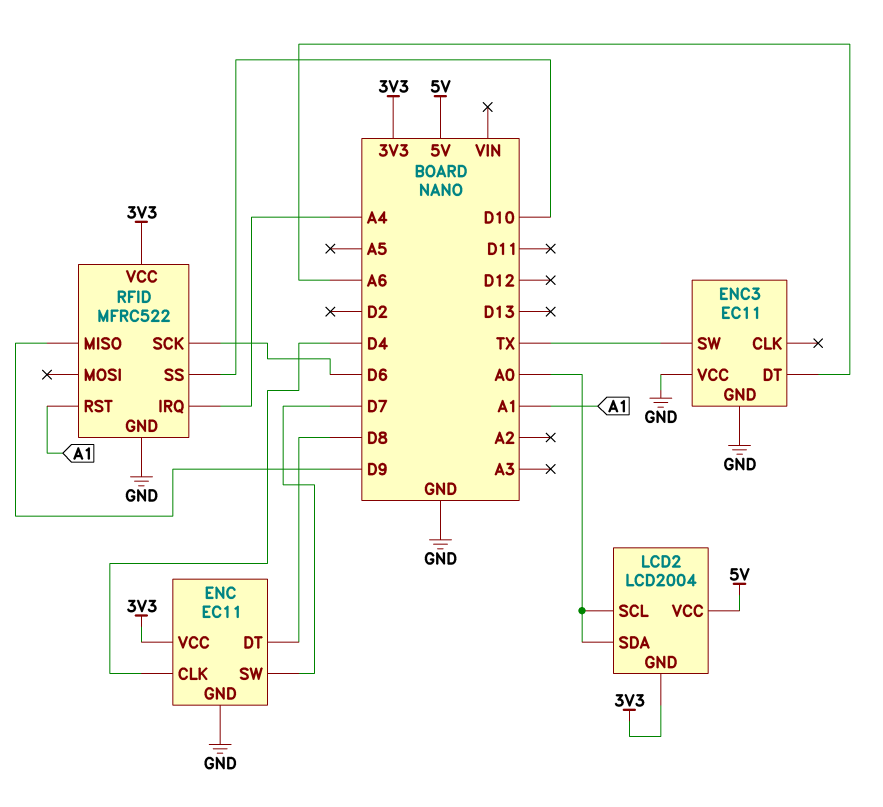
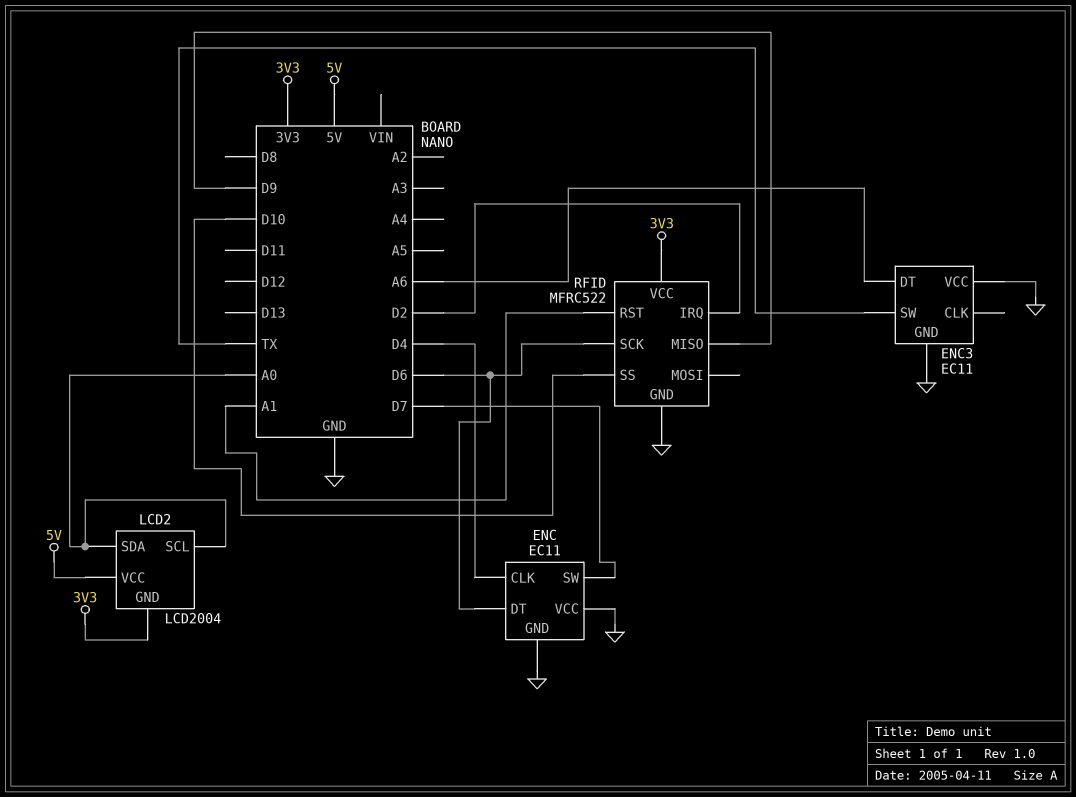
ENC pin DT: D8 -> D6
ENC pin VCC: 3V3 -> GND
RFID pin IRQ: A4 -> D2

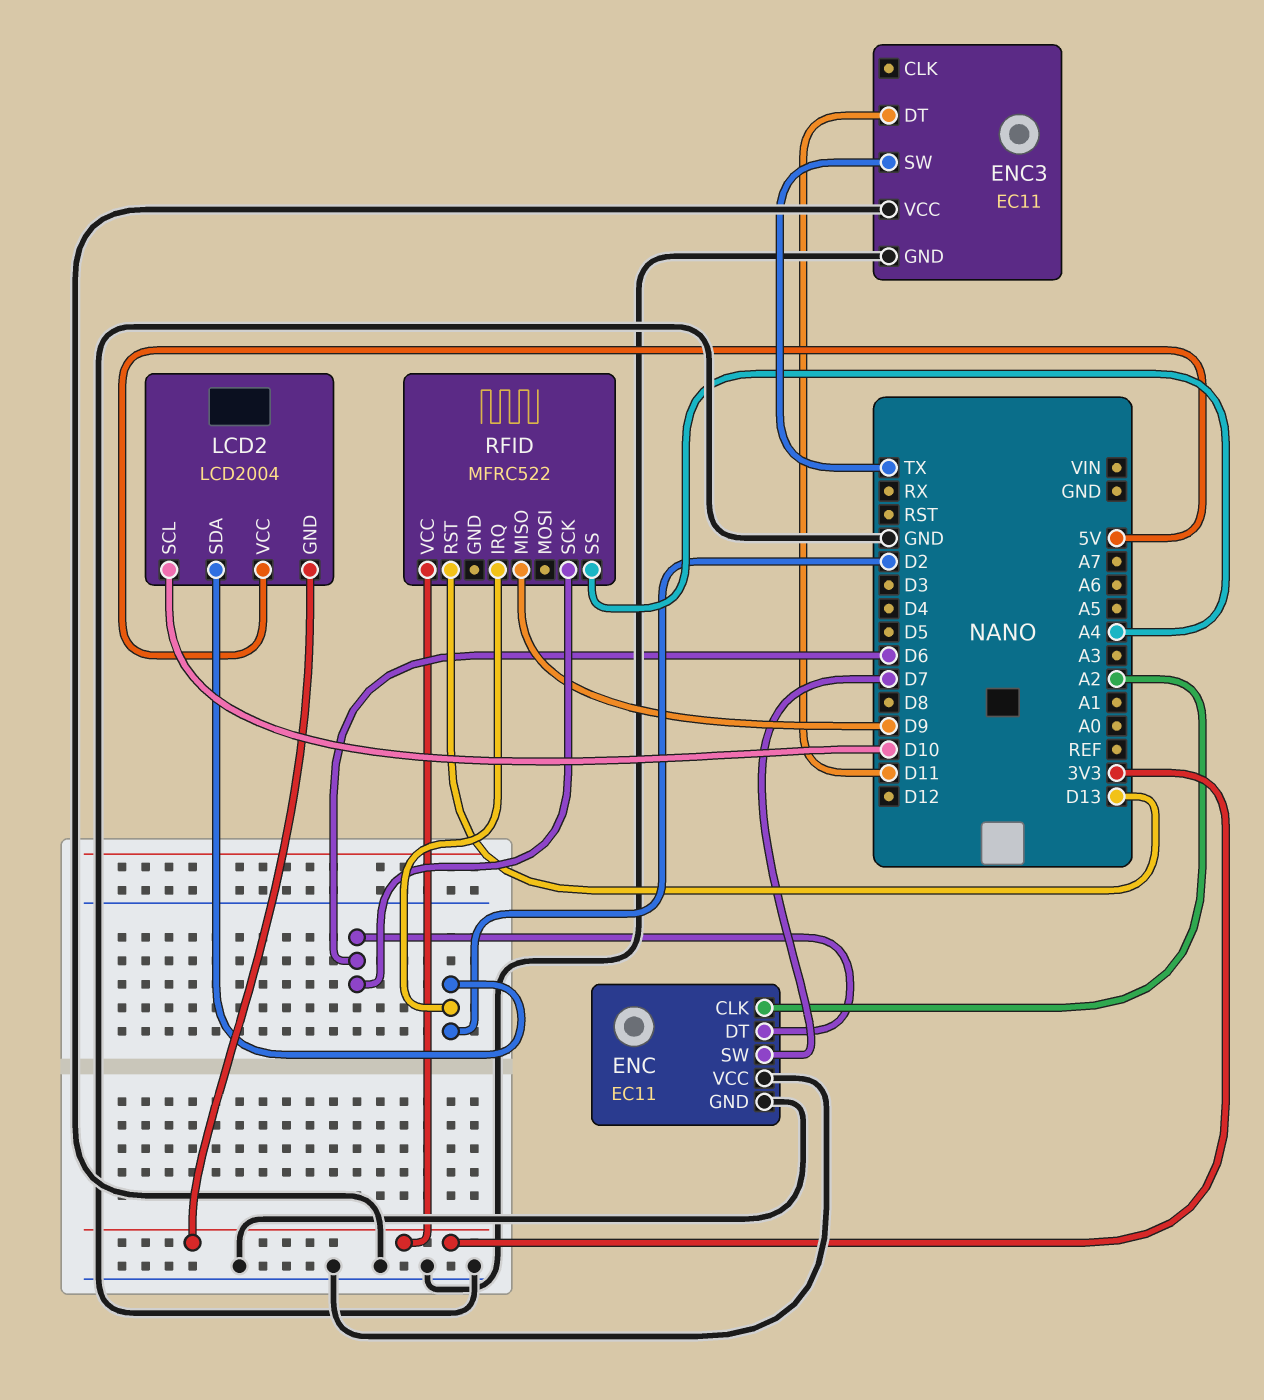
ENC pin CLK: D4 -> A2
ENC3 pin DT: A6 -> D11
LCD2 pin SCL: A0 -> D10
LCD2 pin SDA: A0 -> D2
RFID pin GND: GND -> none
RFID pin RST: A1 -> D13
RFID pin SS: D10 -> A4

